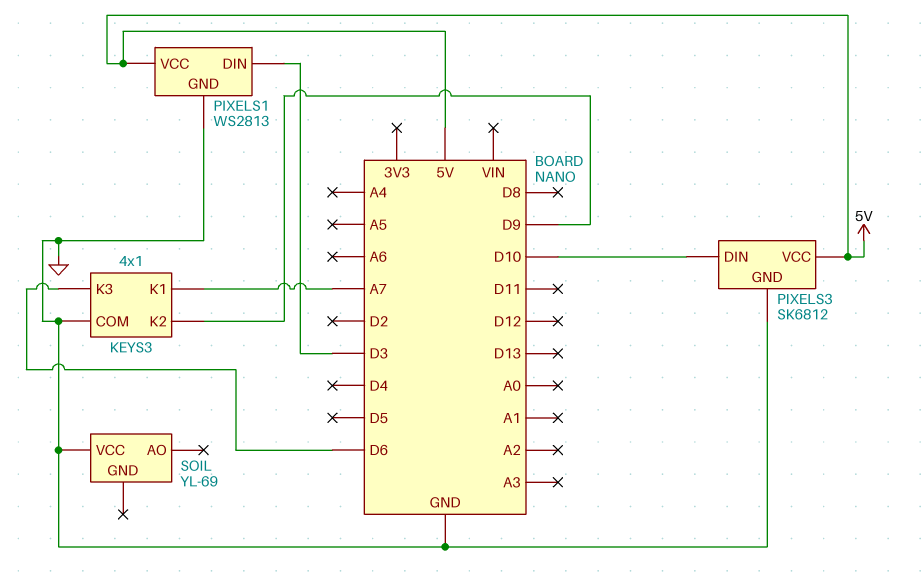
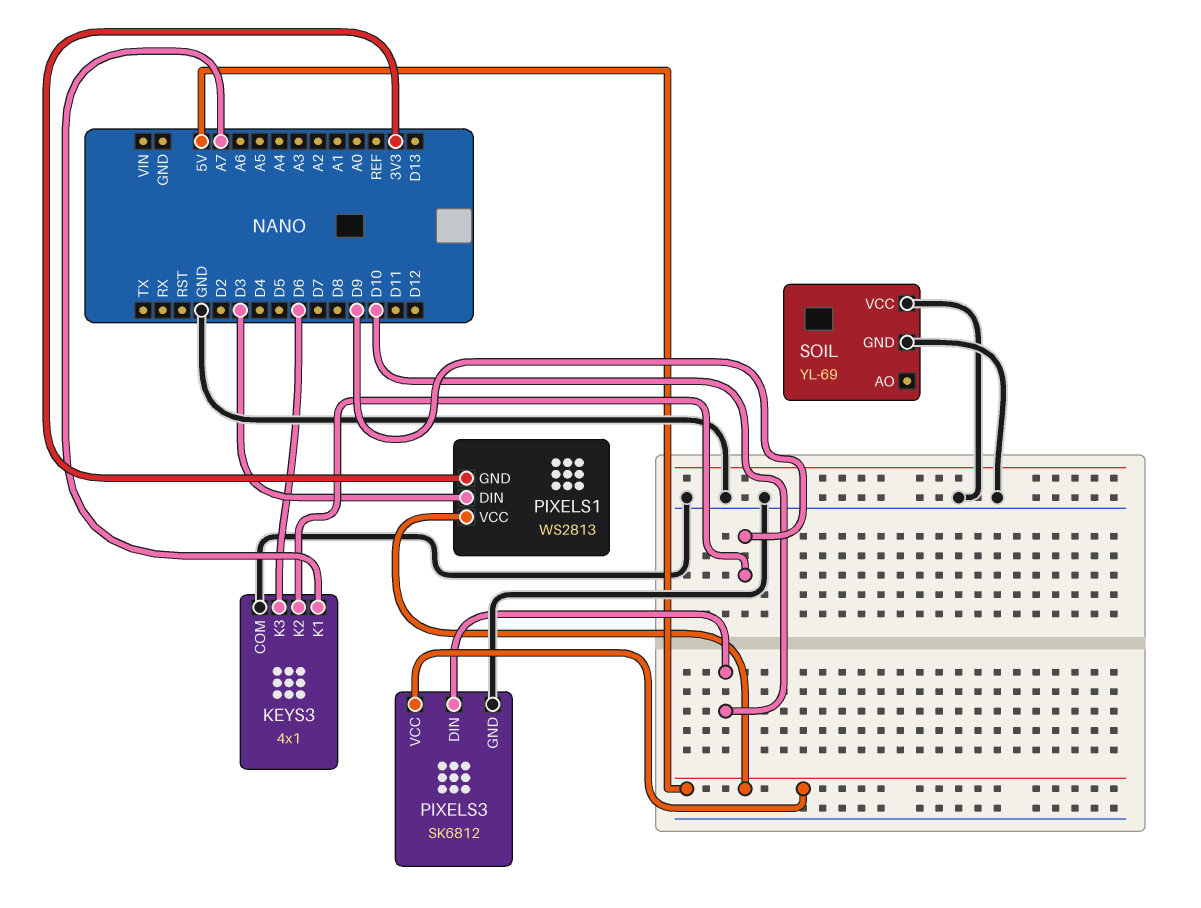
PIXELS1 pin GND: GND -> 3V3
SOIL pin GND: none -> GND

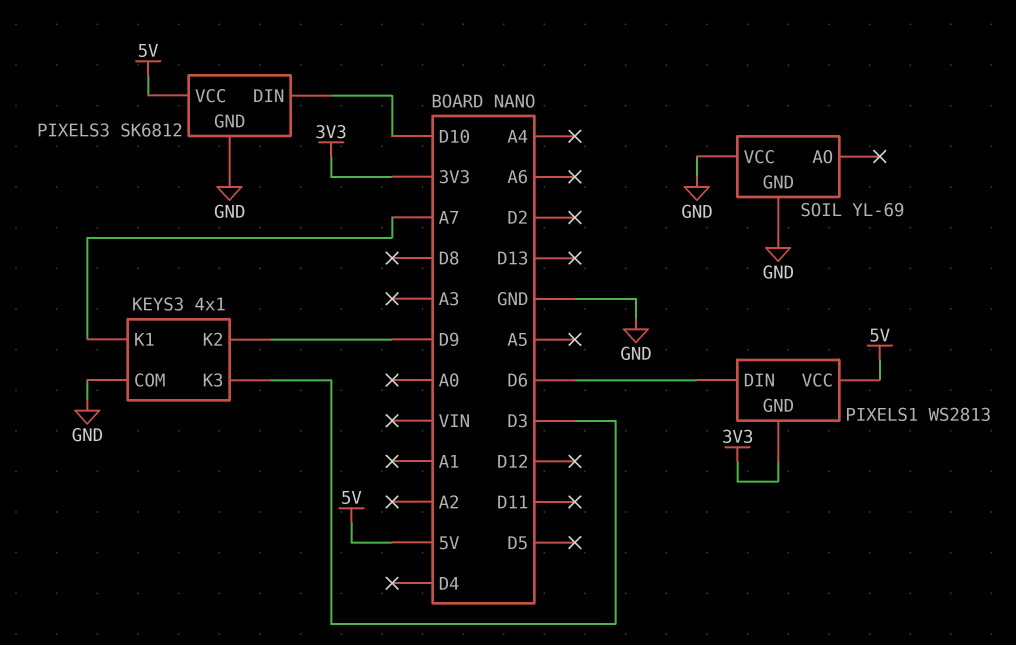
KEYS3 pin K3: D6 -> D3
PIXELS1 pin DIN: D3 -> D6

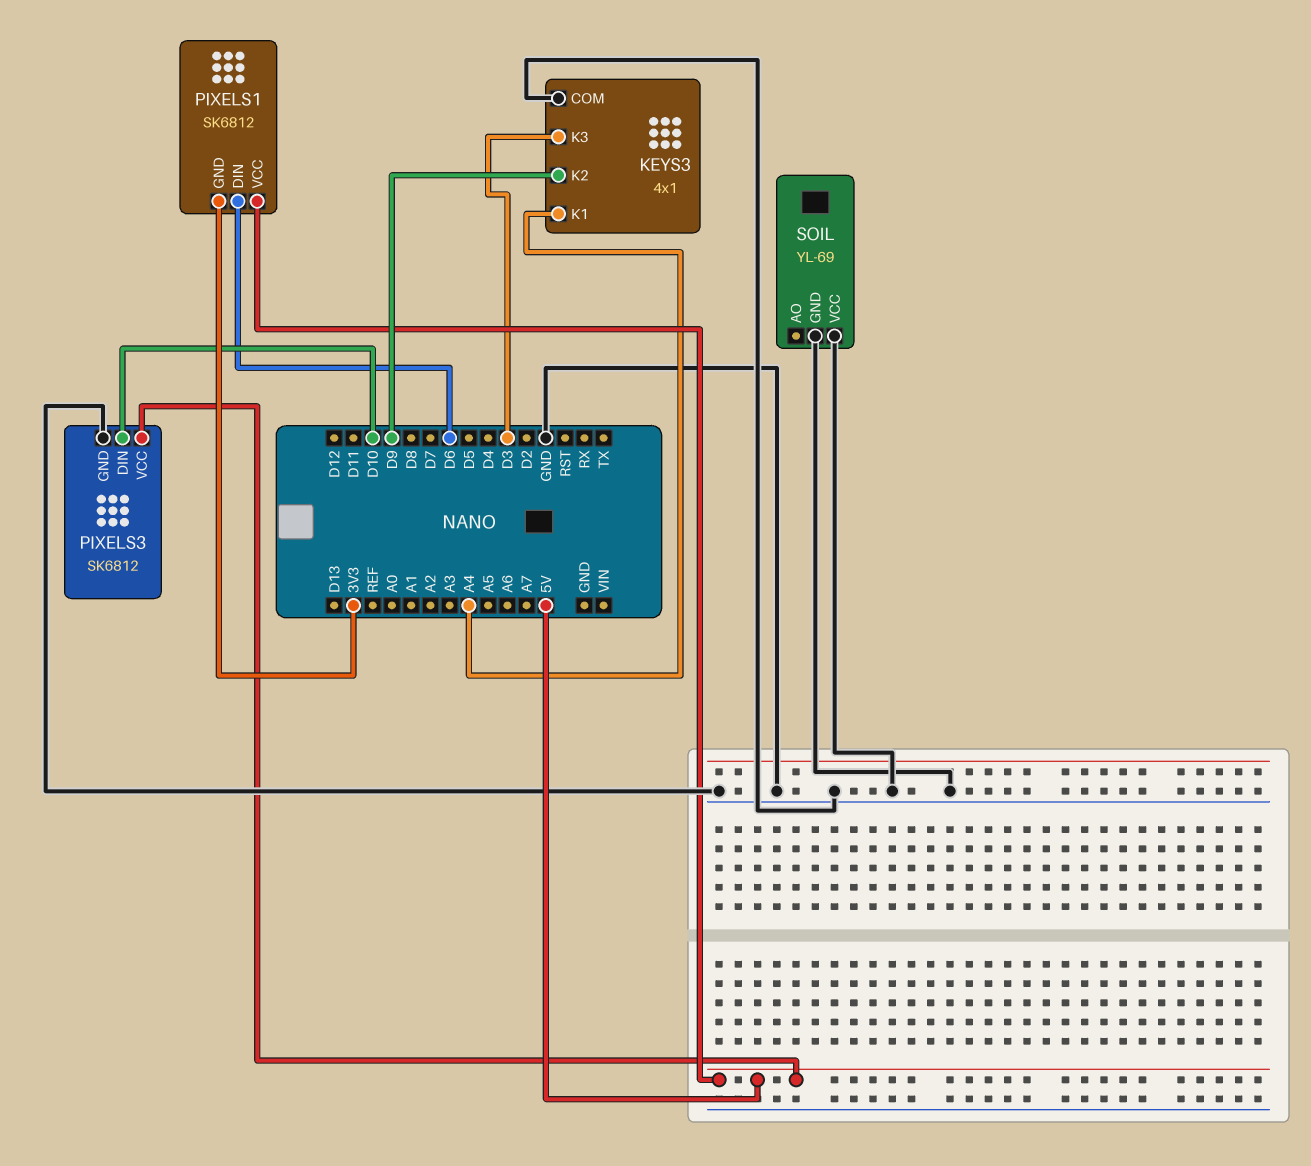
KEYS3 pin K1: A7 -> A4
PIXELS1: WS2813 -> SK6812

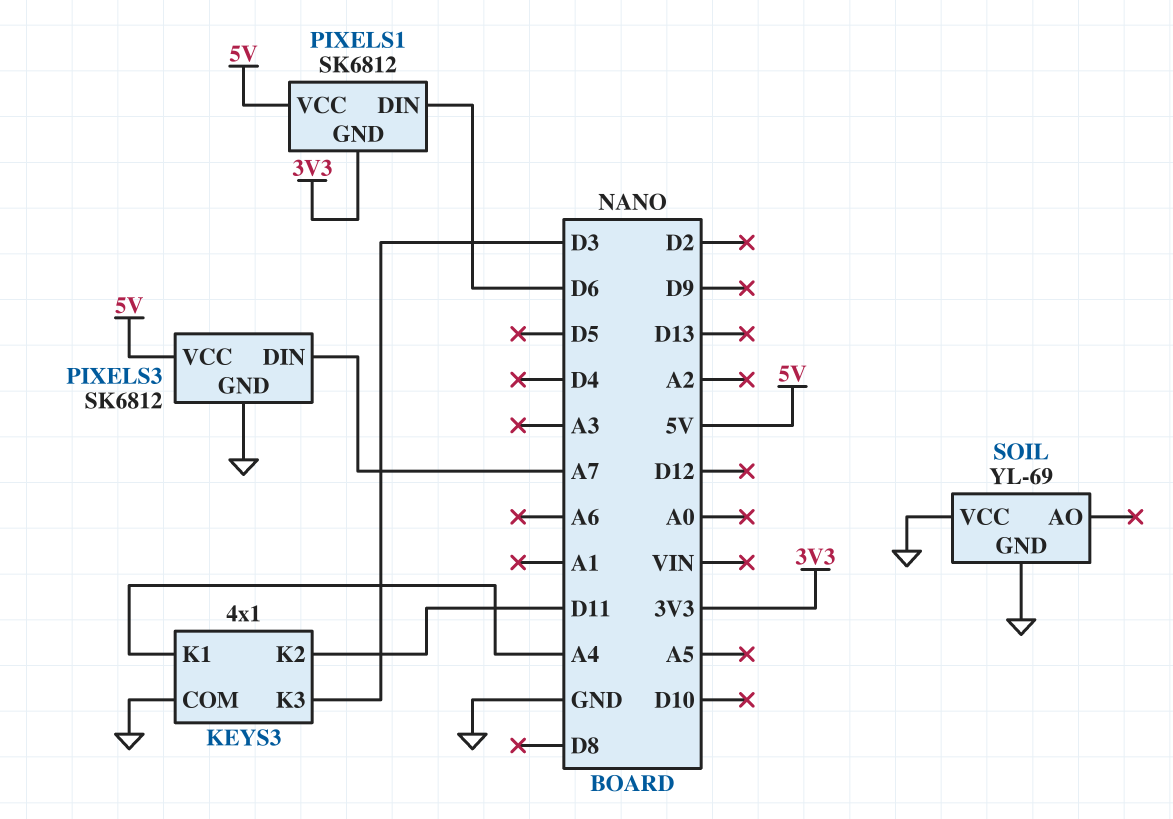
KEYS3 pin K2: D9 -> D11
PIXELS3 pin DIN: D10 -> A7

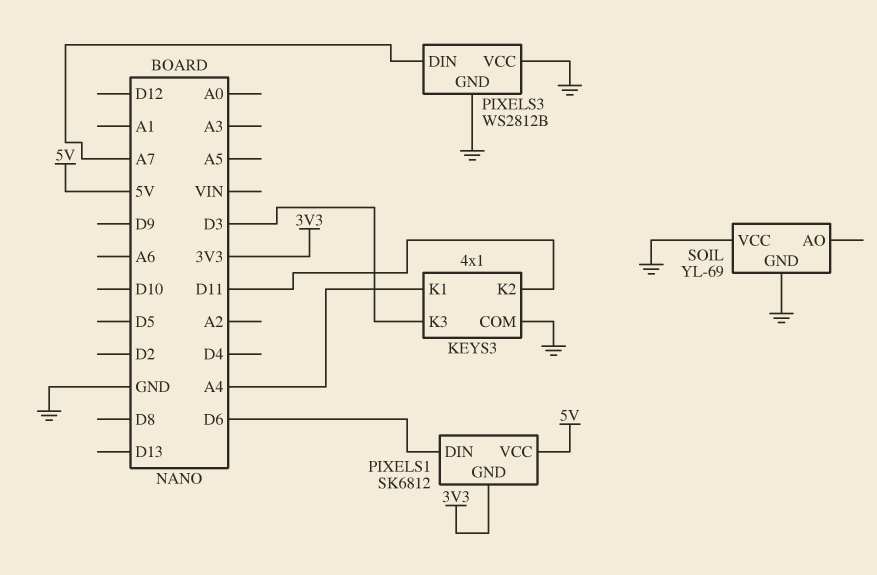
PIXELS3: SK6812 -> WS2812B
PIXELS3 pin VCC: 5V -> GND

